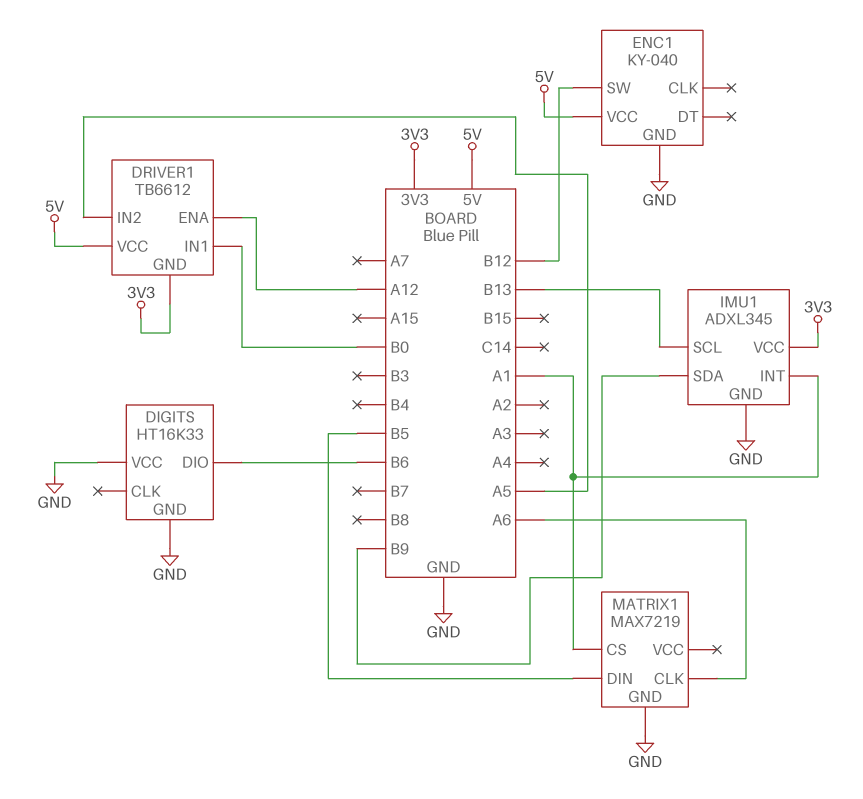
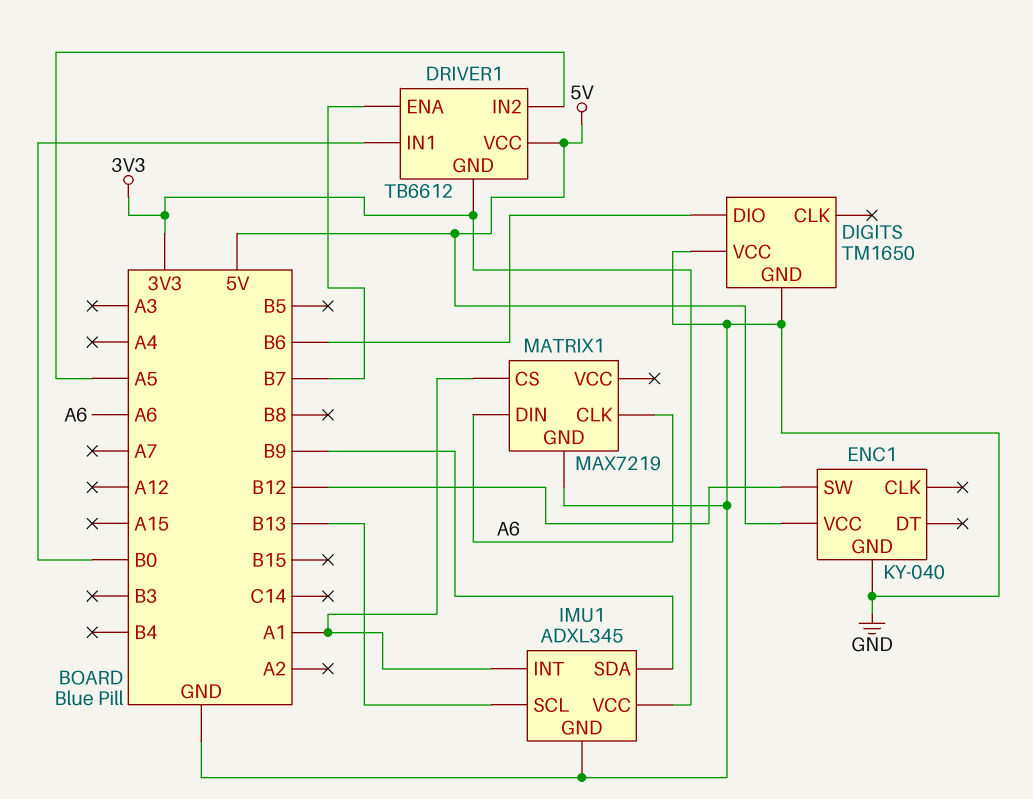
DIGITS: HT16K33 -> TM1650
DRIVER1 pin ENA: A12 -> B7
MATRIX1 pin DIN: B5 -> A6

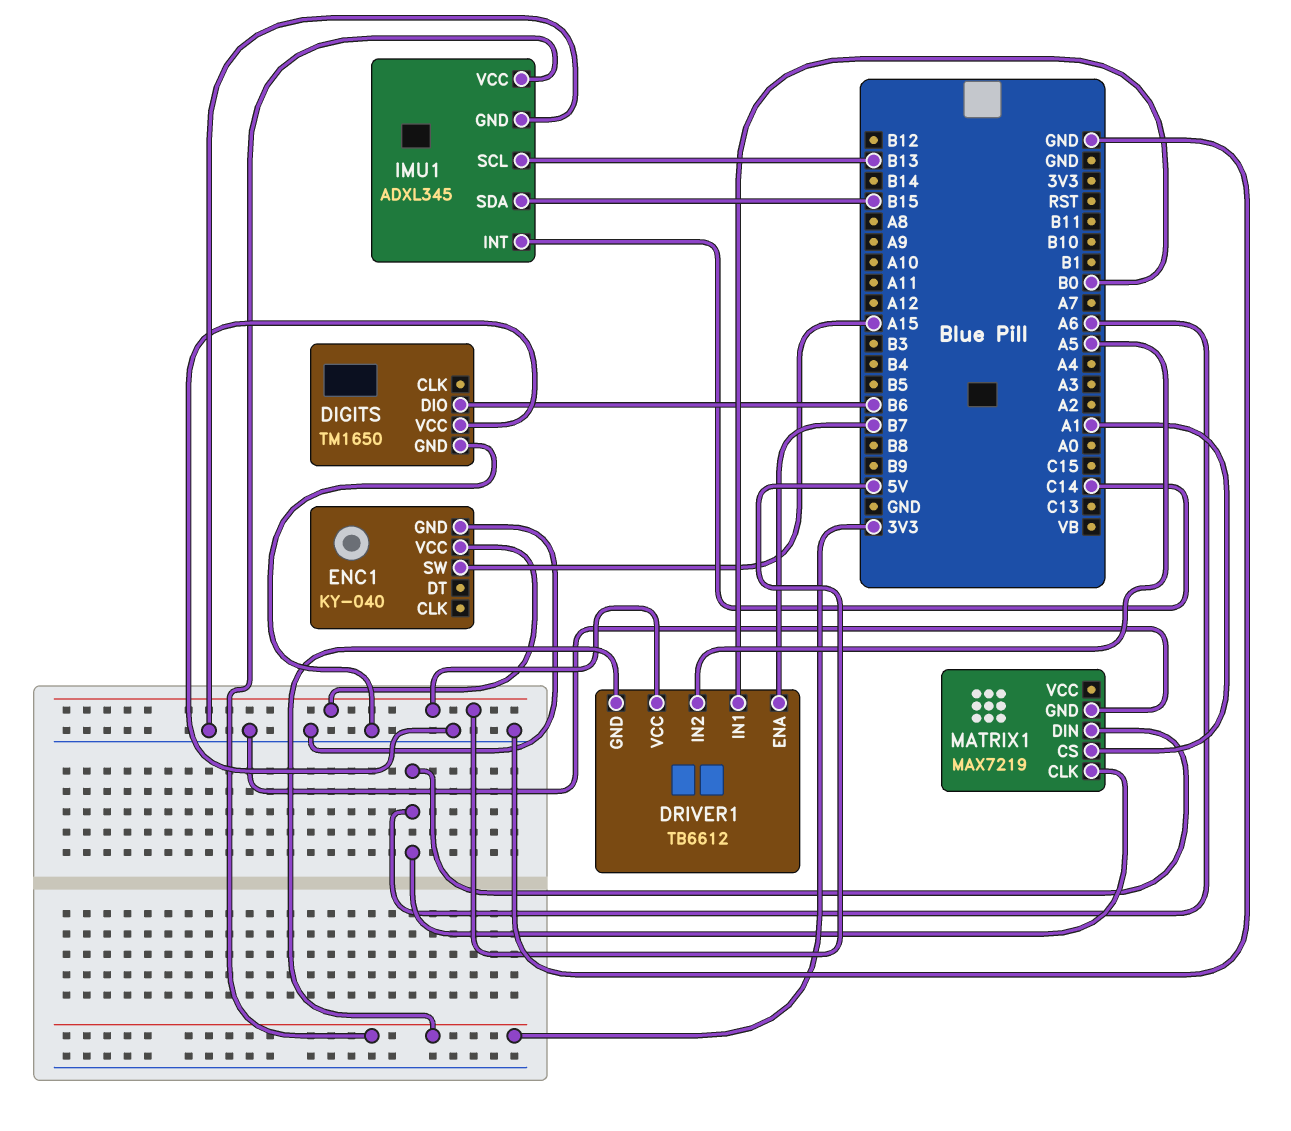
ENC1 pin SW: B12 -> A15
IMU1 pin INT: A1 -> C14
IMU1 pin SDA: B9 -> B15

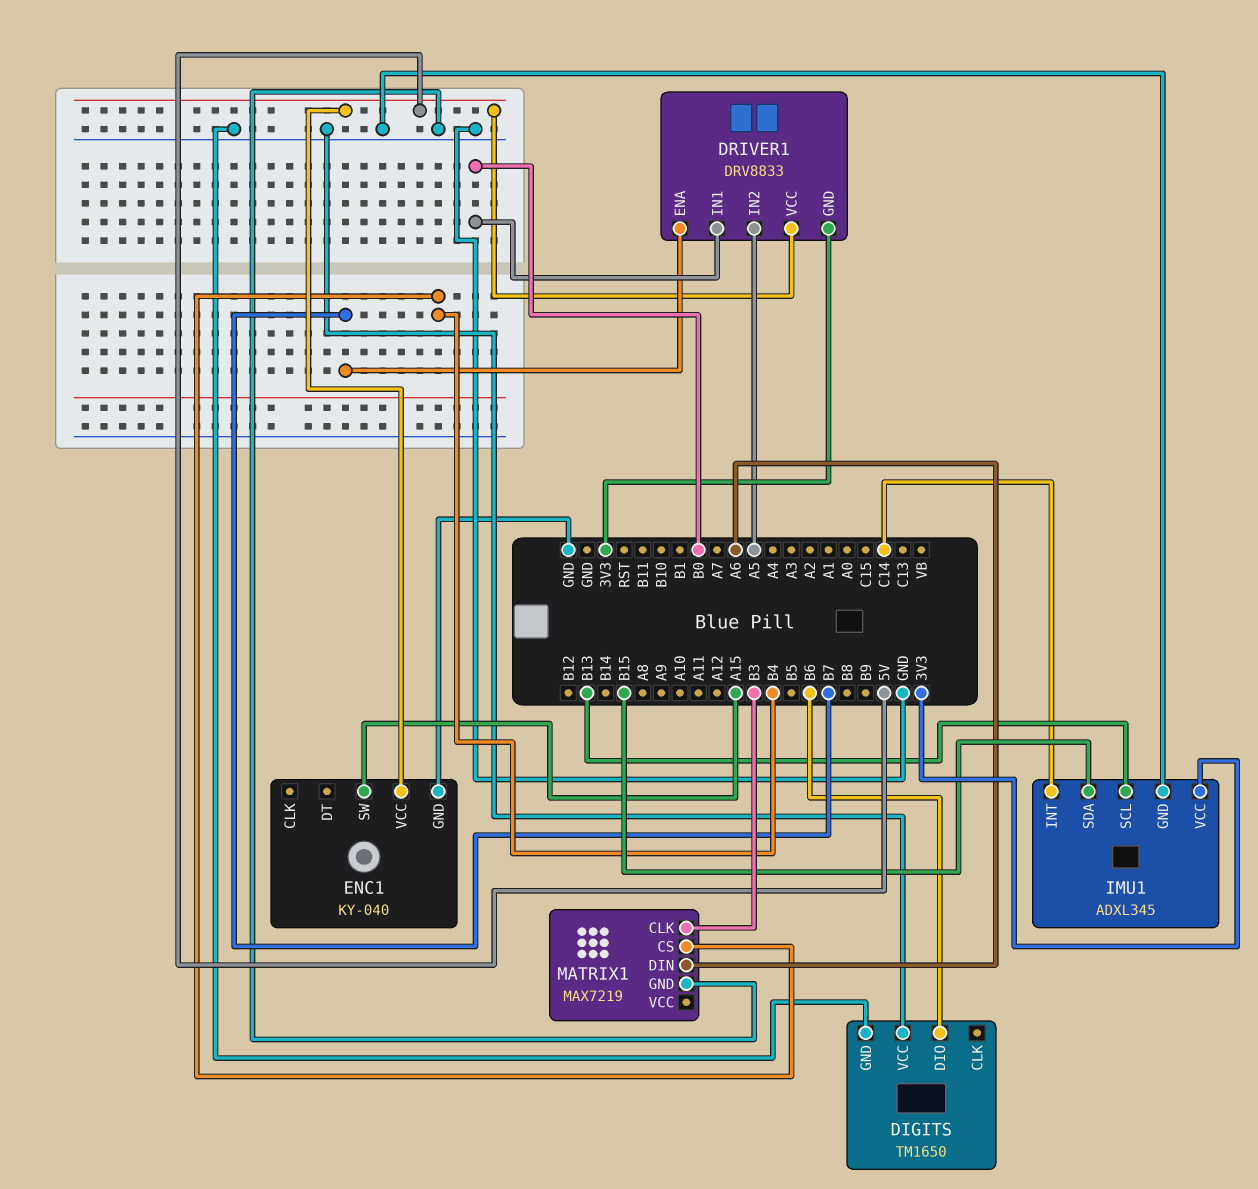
DRIVER1: TB6612 -> DRV8833
MATRIX1 pin CLK: A6 -> B3
MATRIX1 pin CS: A1 -> B4

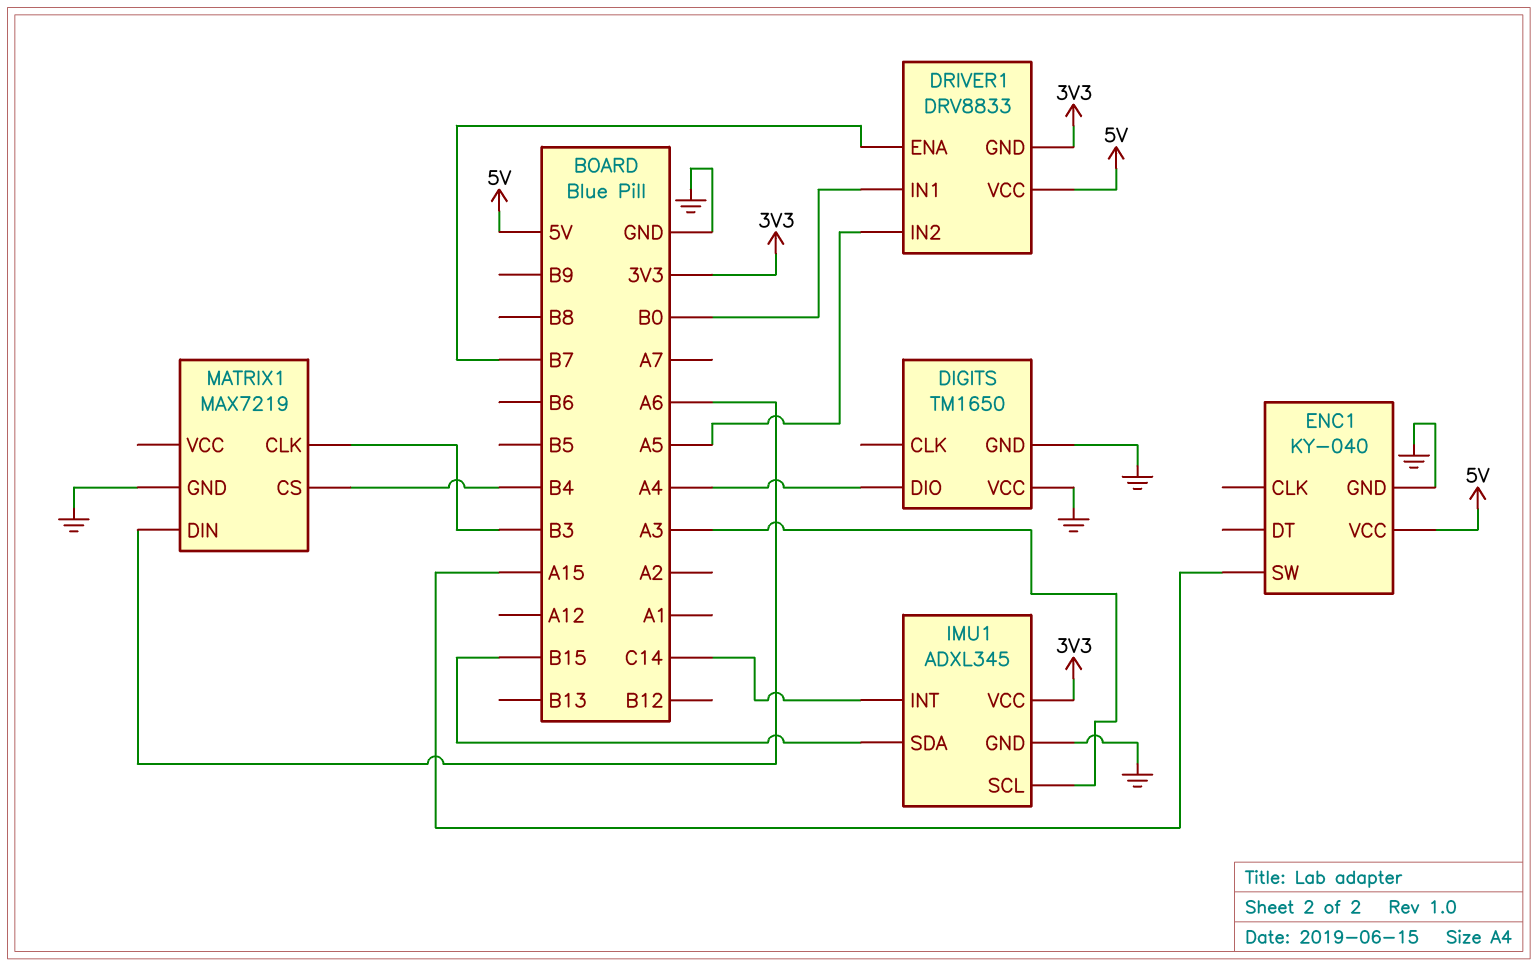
DIGITS pin DIO: B6 -> A4
IMU1 pin SCL: B13 -> A3

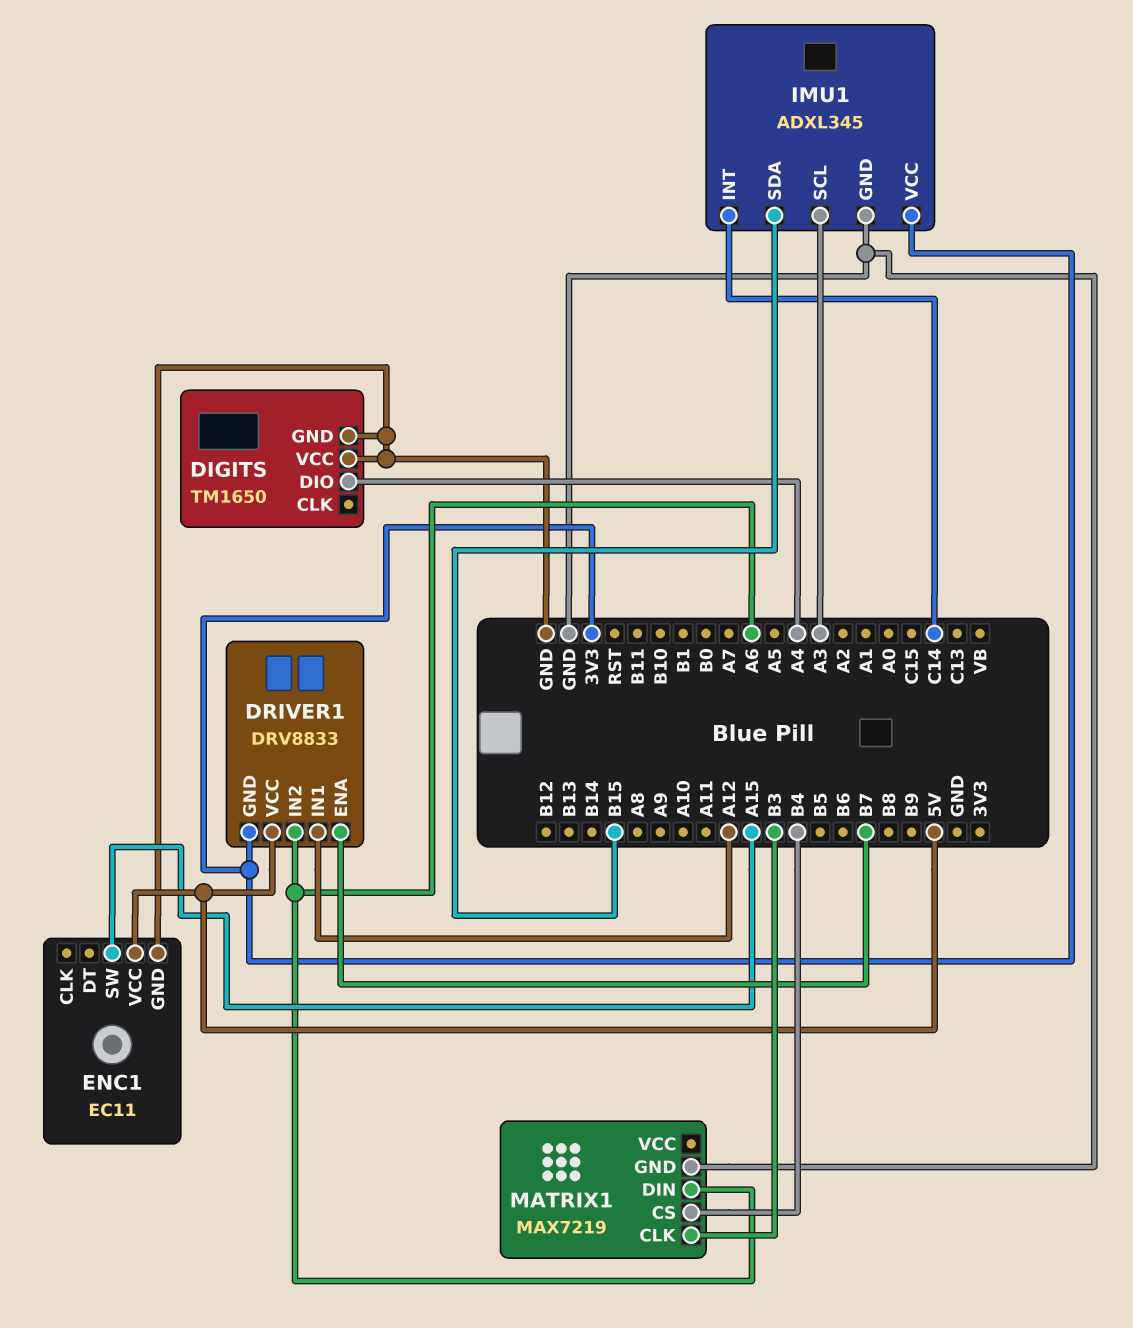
DRIVER1 pin IN1: B0 -> A12
DRIVER1 pin IN2: A5 -> A6
ENC1: KY-040 -> EC11

